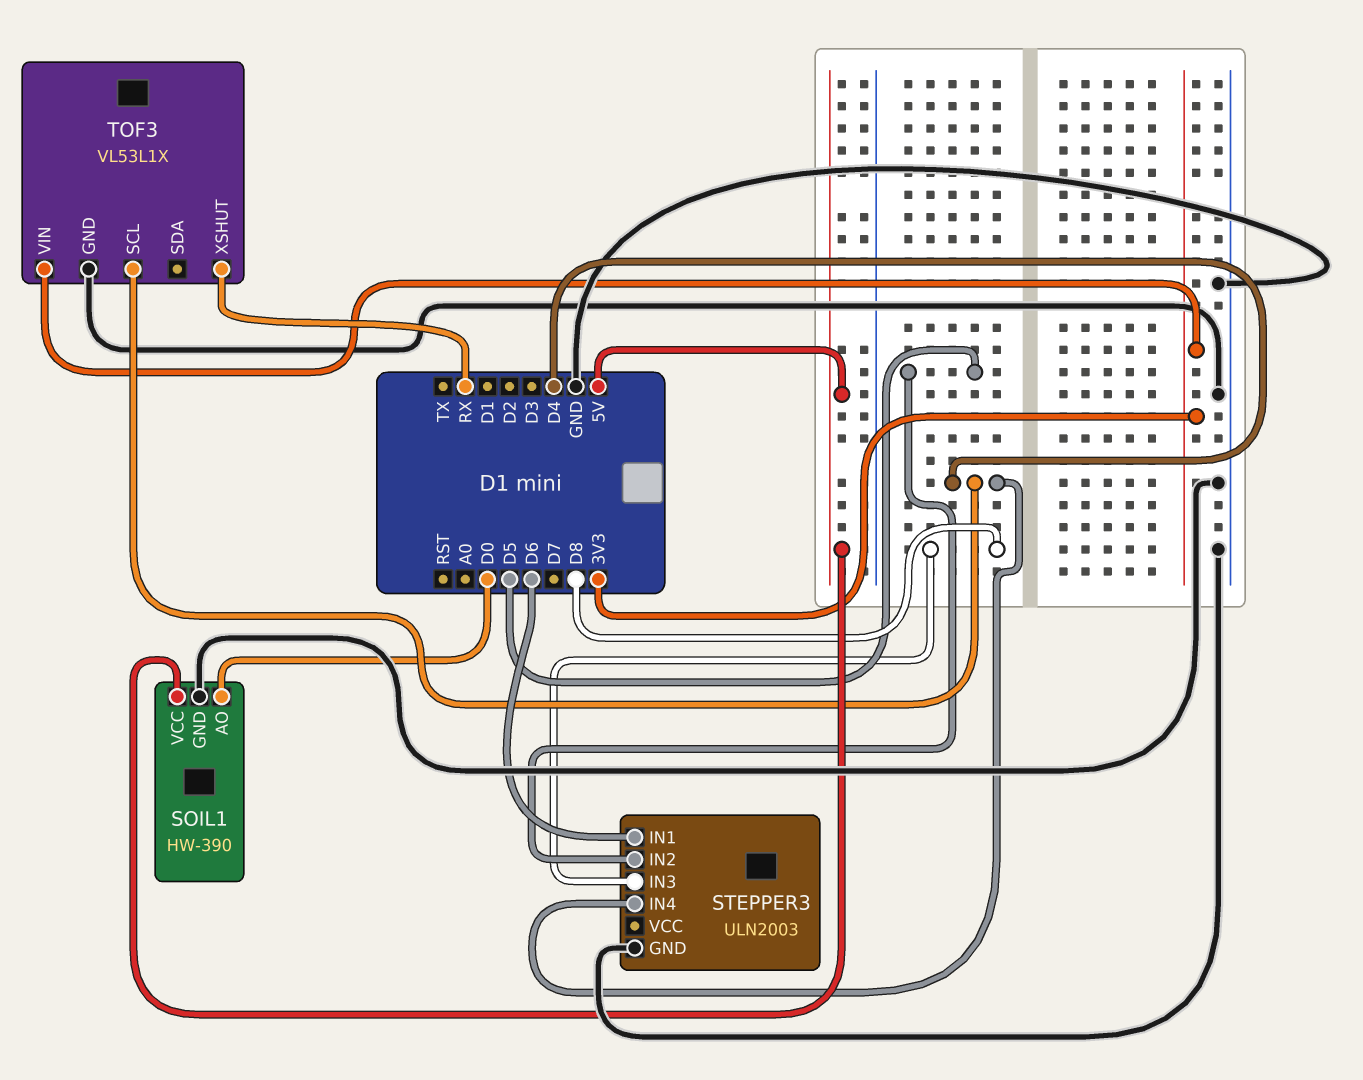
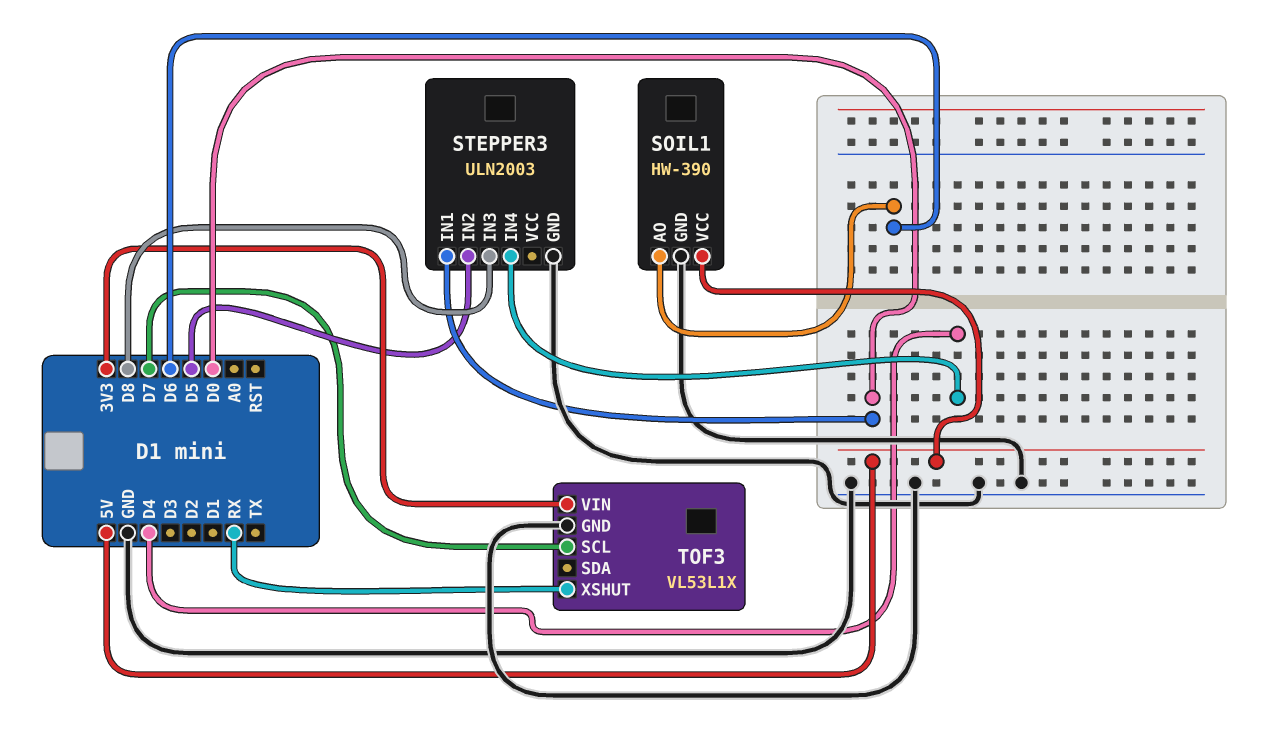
SOIL1 pin AO: D0 -> D6
STEPPER3 pin IN1: D6 -> D0
TOF3 pin SCL: D4 -> D7

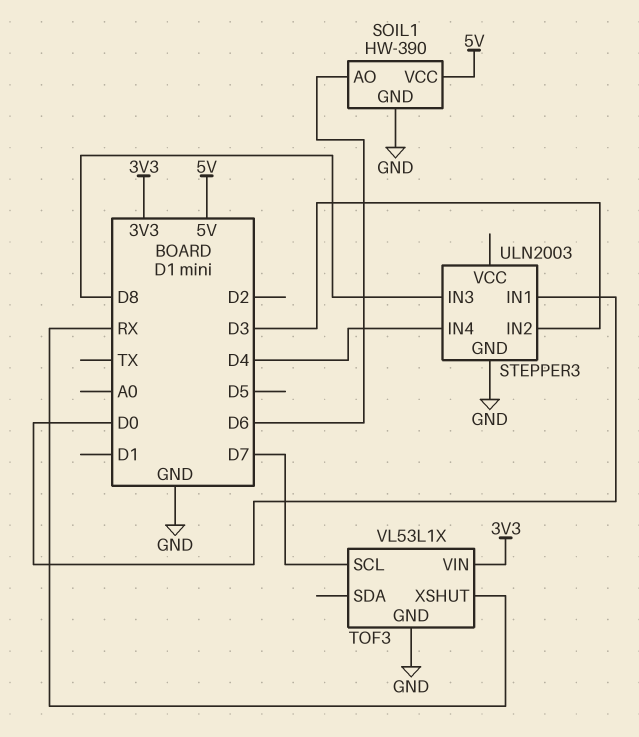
STEPPER3 pin IN2: D5 -> D3

